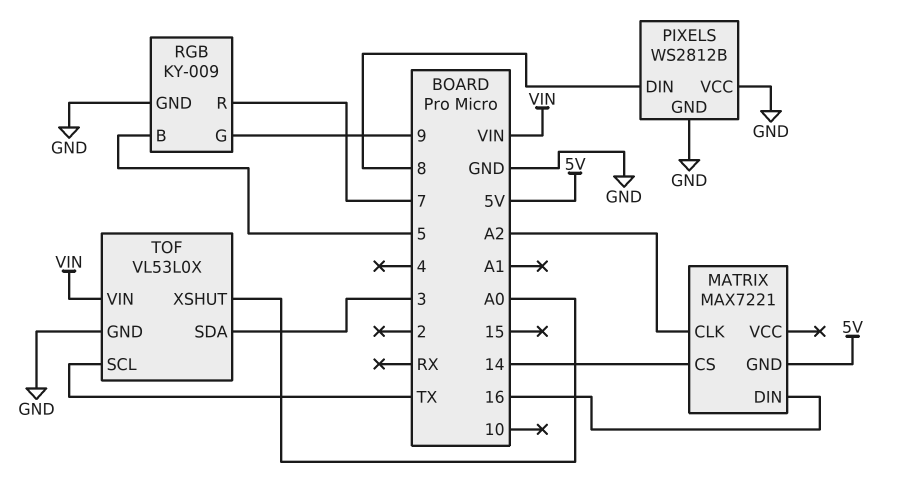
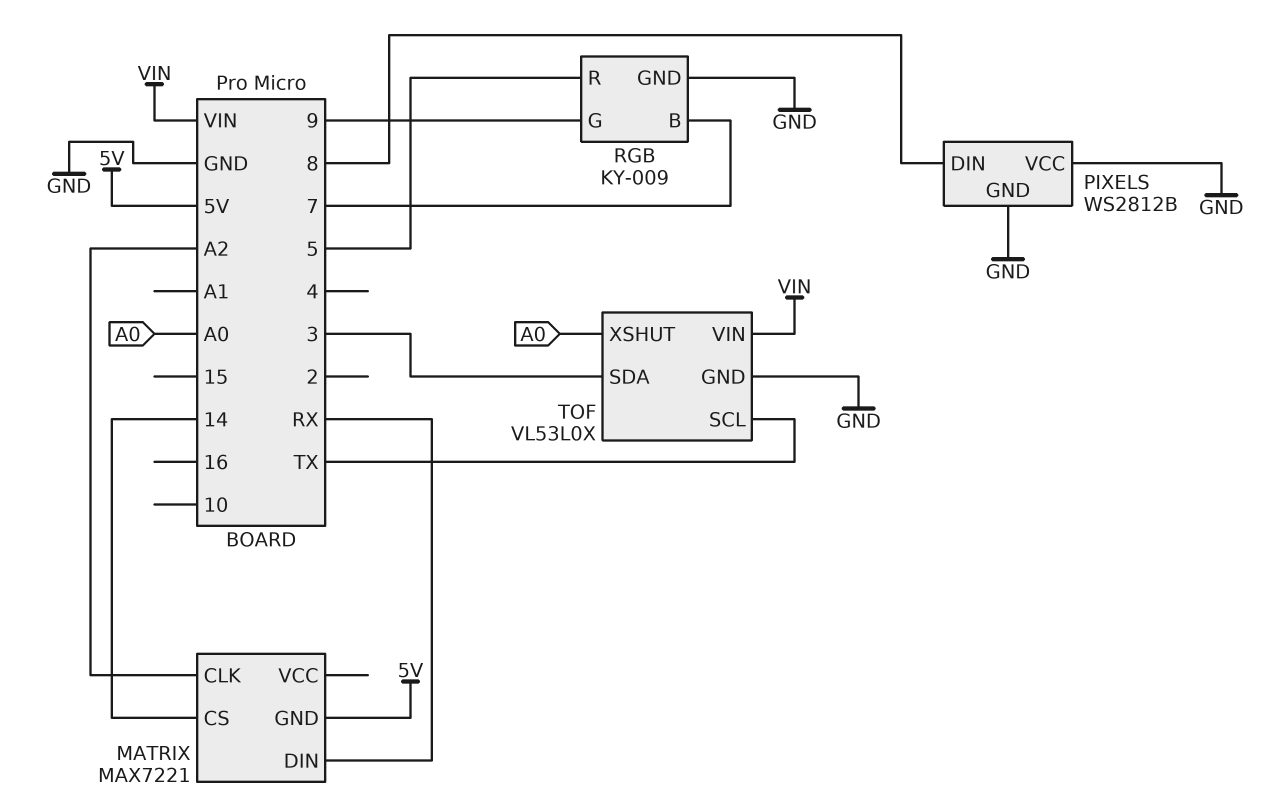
MATRIX pin DIN: 16 -> RX
RGB pin B: 5 -> 7
RGB pin R: 7 -> 5

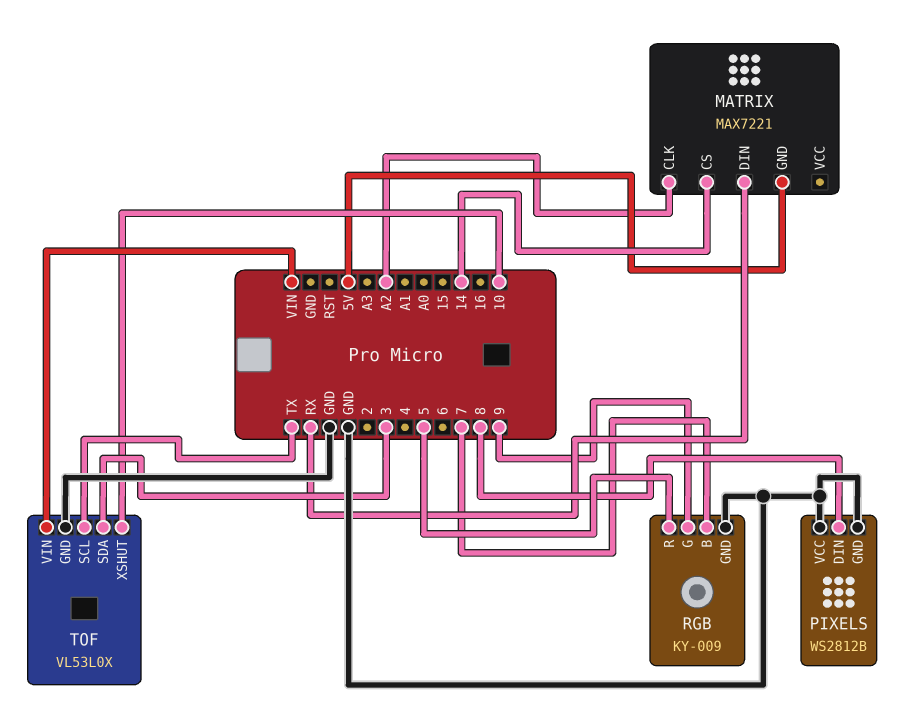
TOF pin XSHUT: A0 -> 10

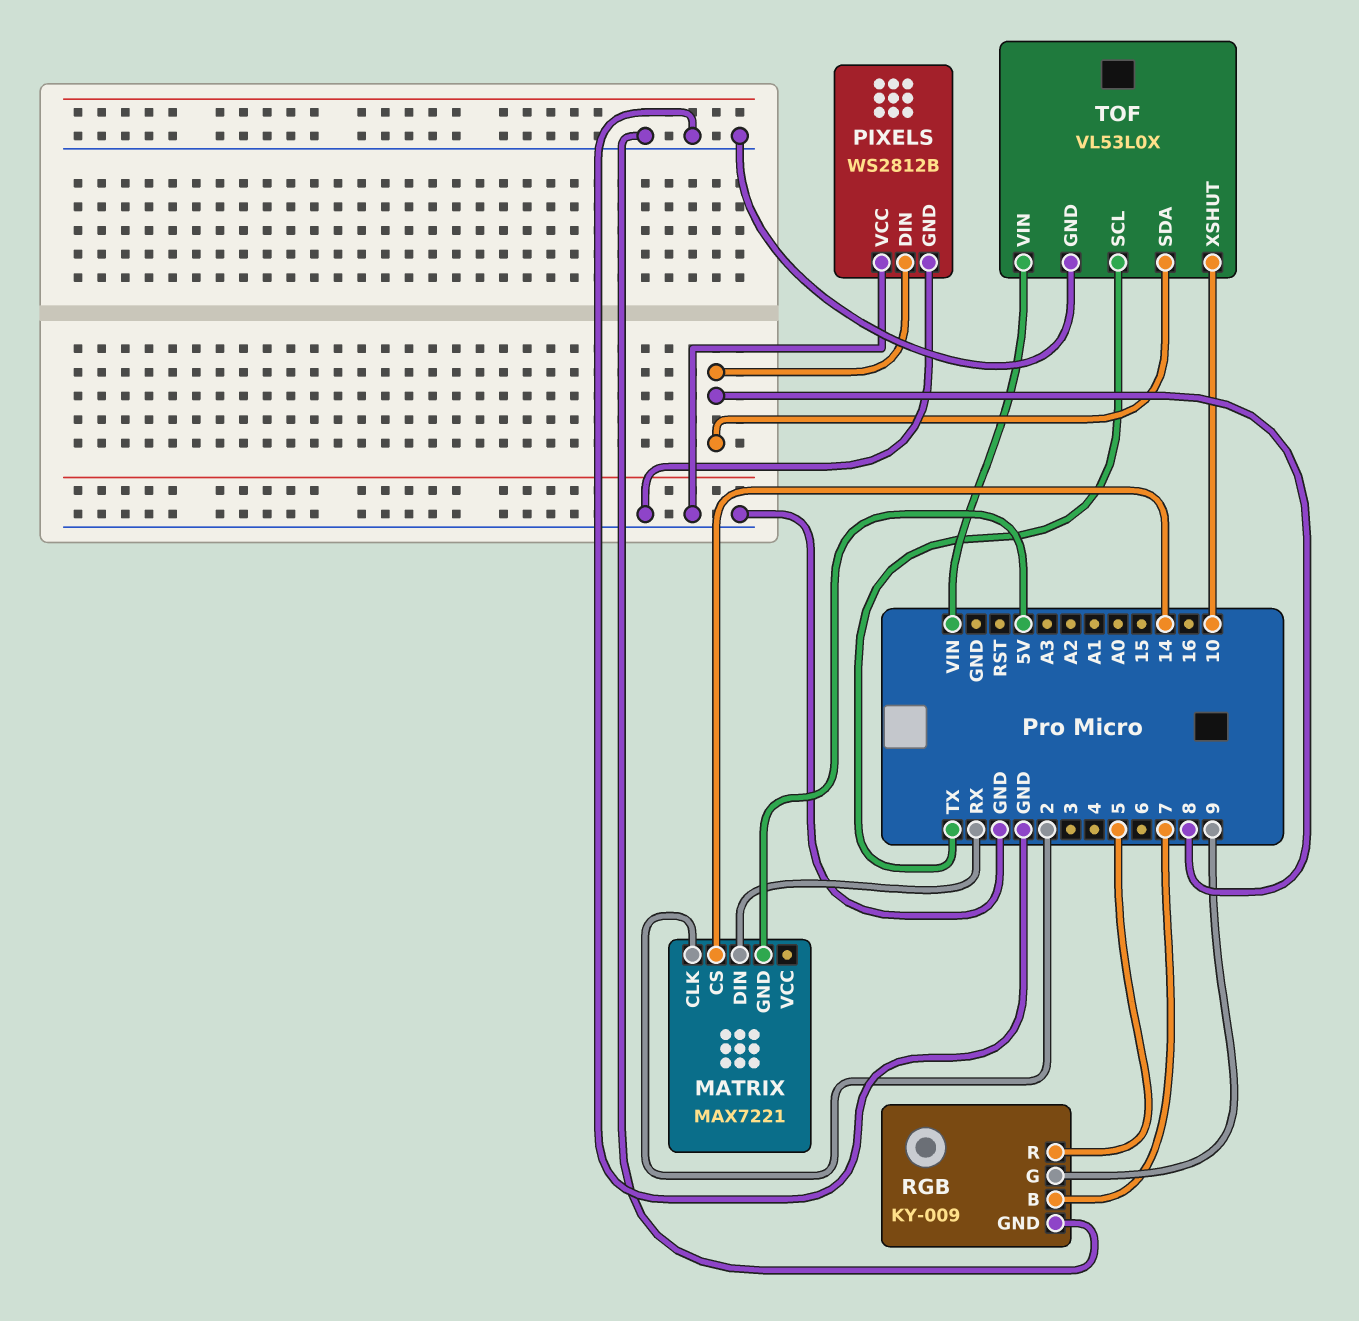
MATRIX pin CLK: A2 -> 2
TOF pin SDA: 3 -> 8

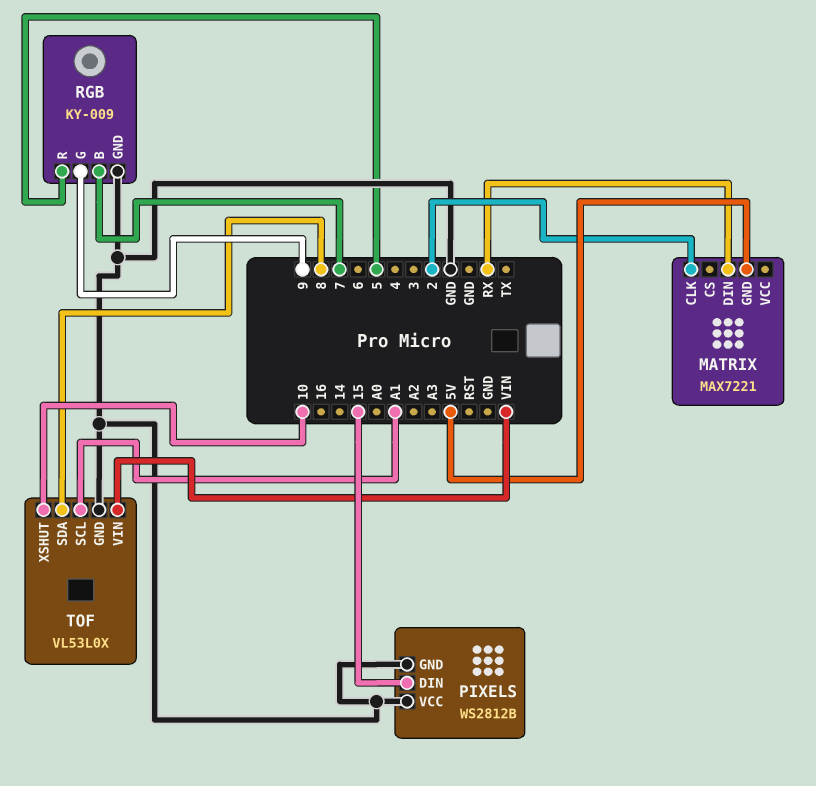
MATRIX pin CS: 14 -> none
PIXELS pin DIN: 8 -> 15
TOF pin SCL: TX -> A1

